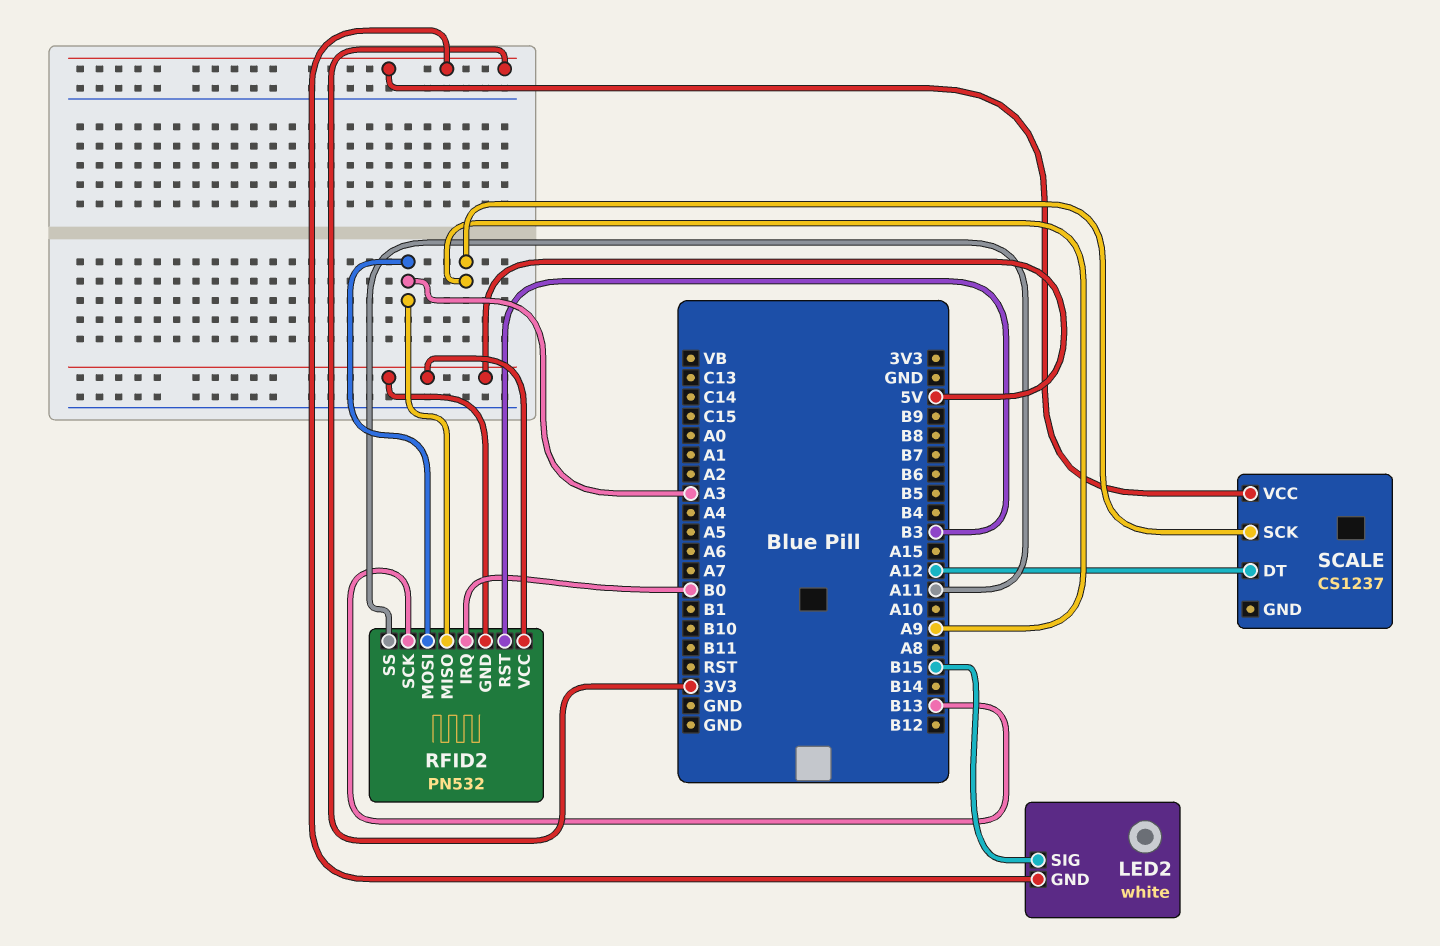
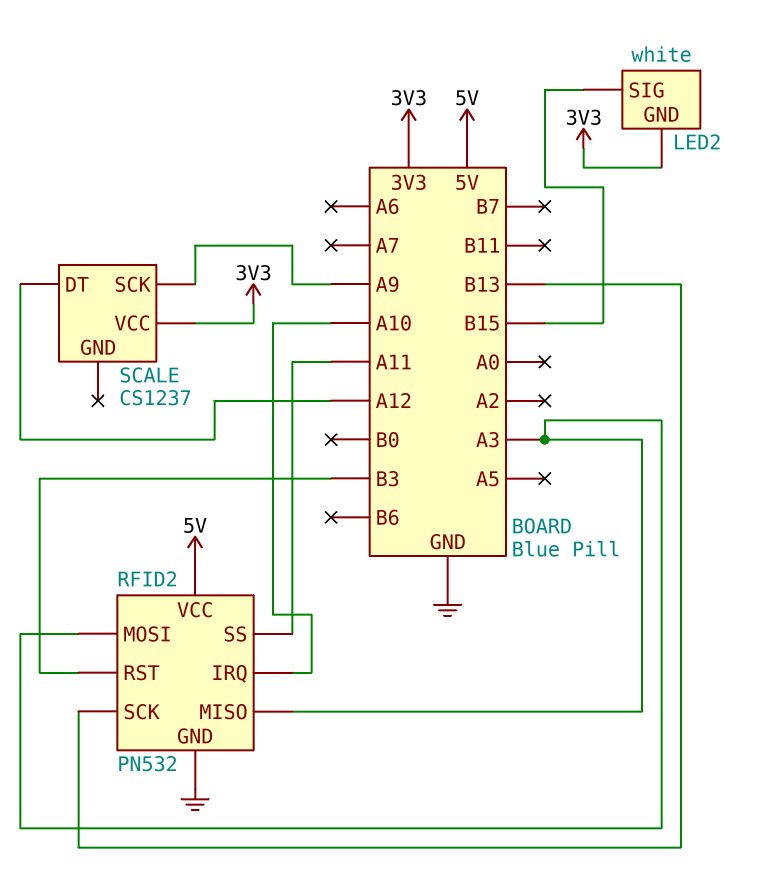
RFID2 pin GND: 5V -> GND
RFID2 pin IRQ: B0 -> A10

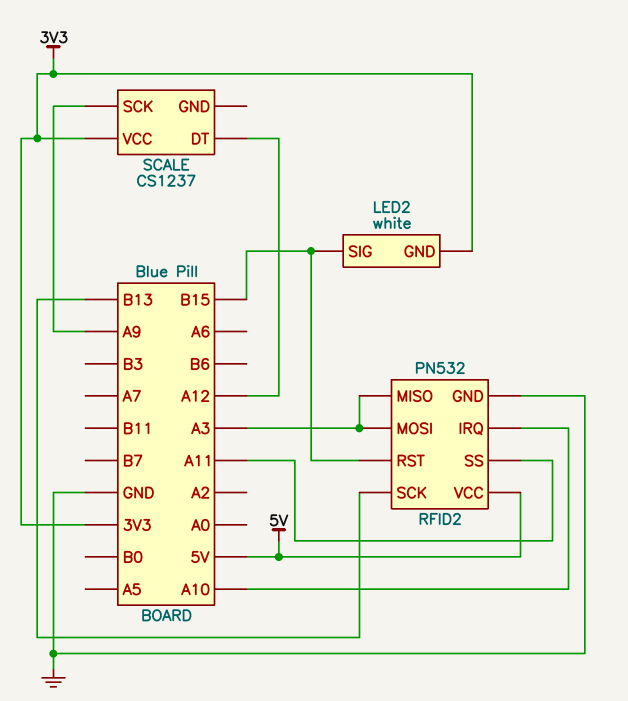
RFID2 pin RST: B3 -> B15

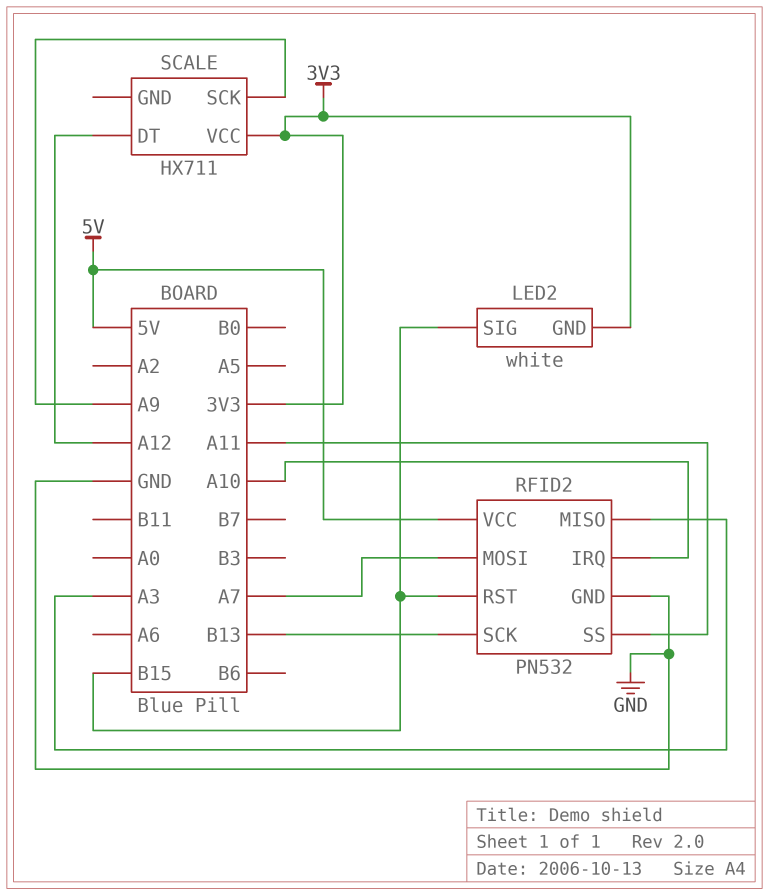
RFID2 pin MOSI: A3 -> A7
SCALE: CS1237 -> HX711

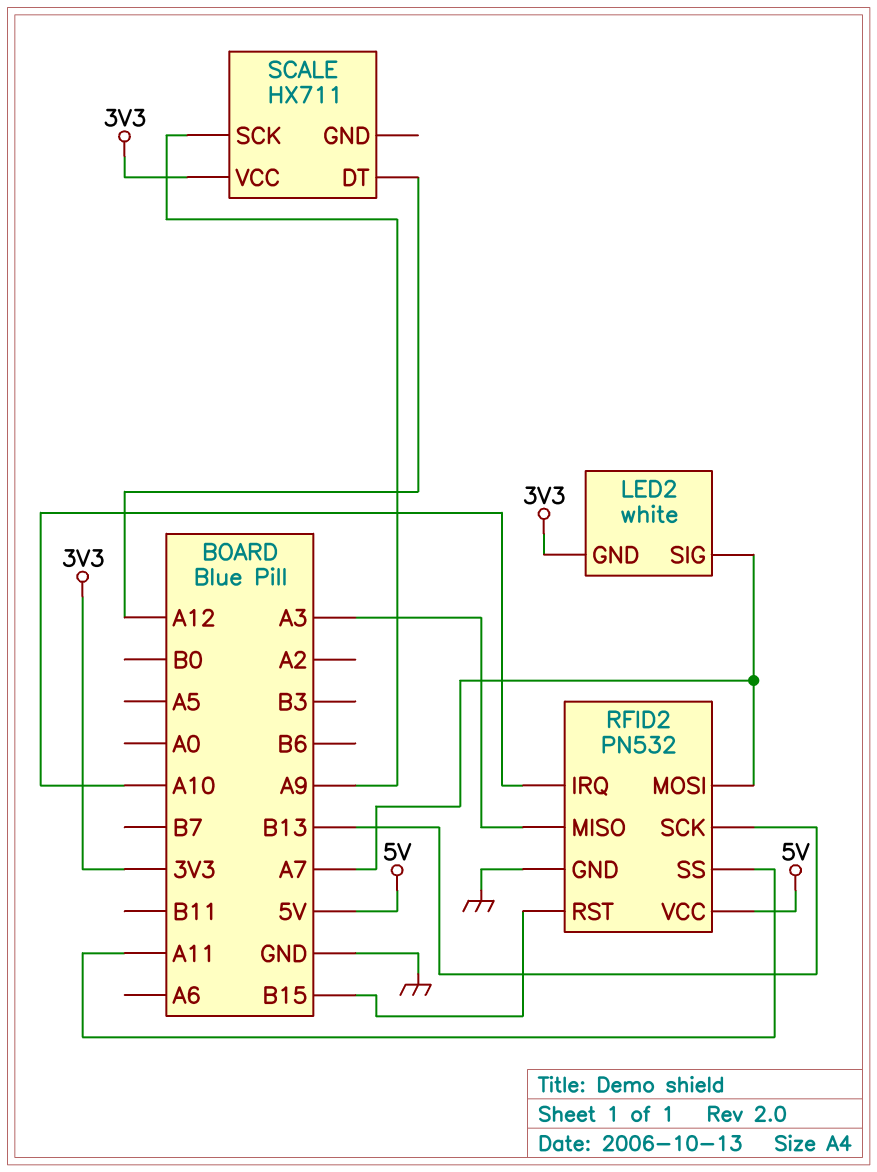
LED2 pin SIG: B15 -> A7

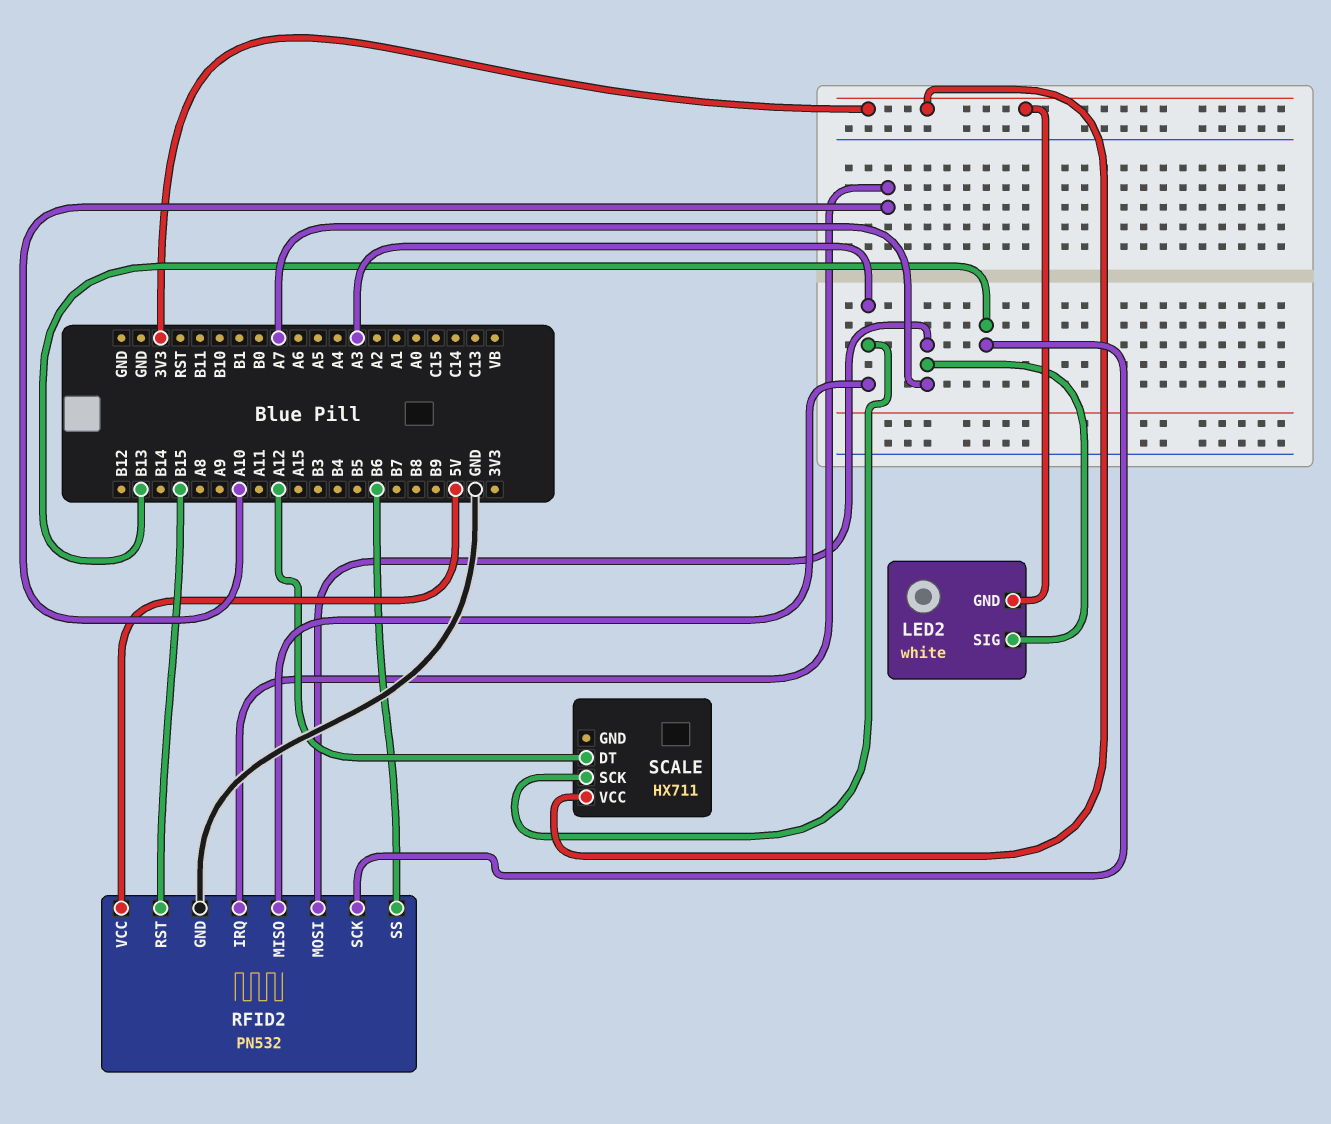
RFID2 pin SS: A11 -> B6
SCALE pin SCK: A9 -> A3

